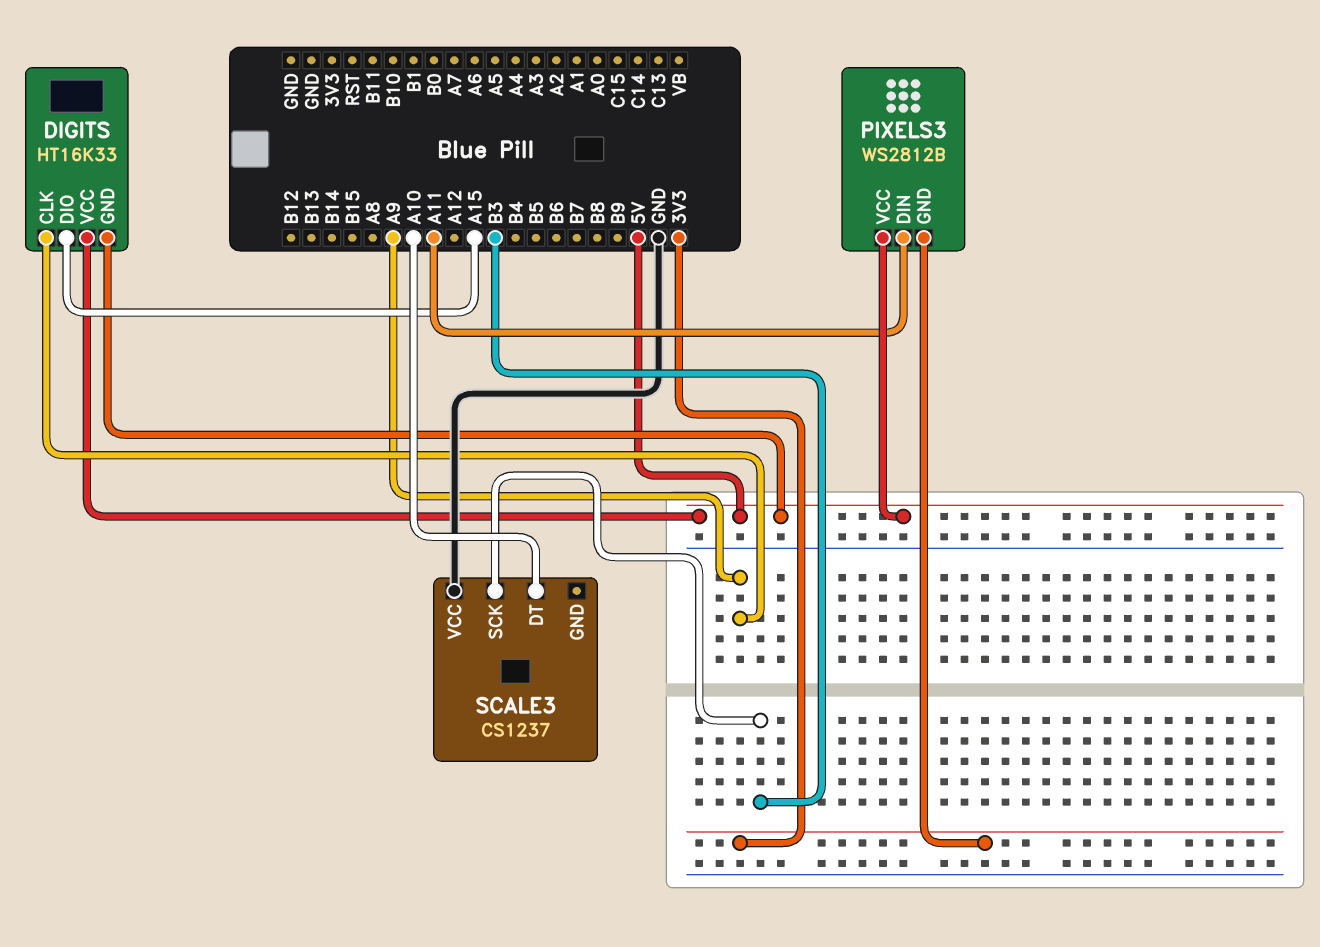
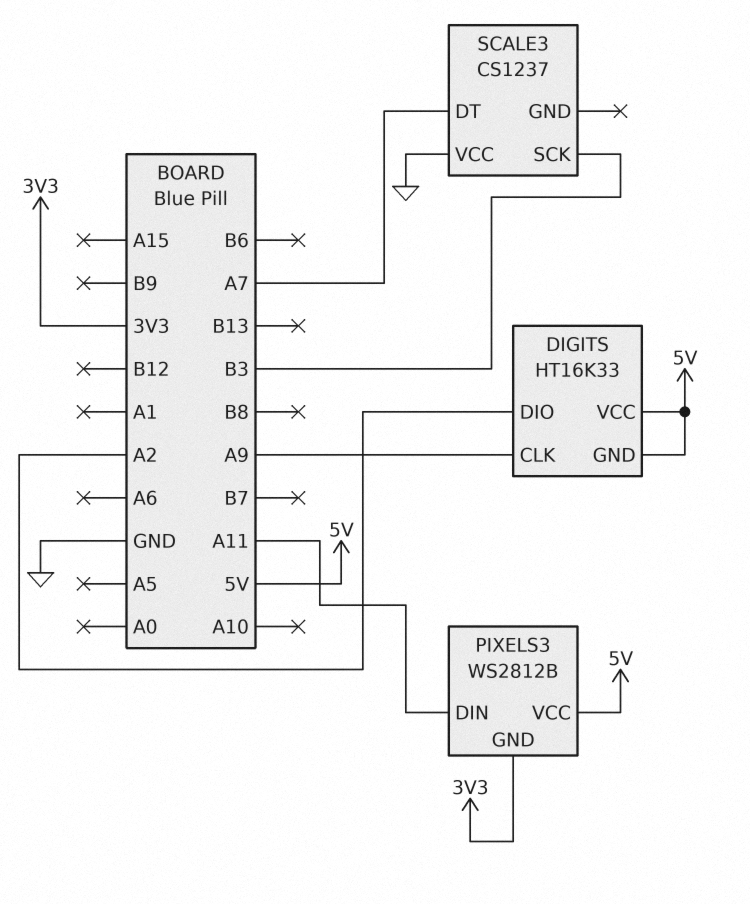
DIGITS pin DIO: A15 -> A2
SCALE3 pin DT: A10 -> A7

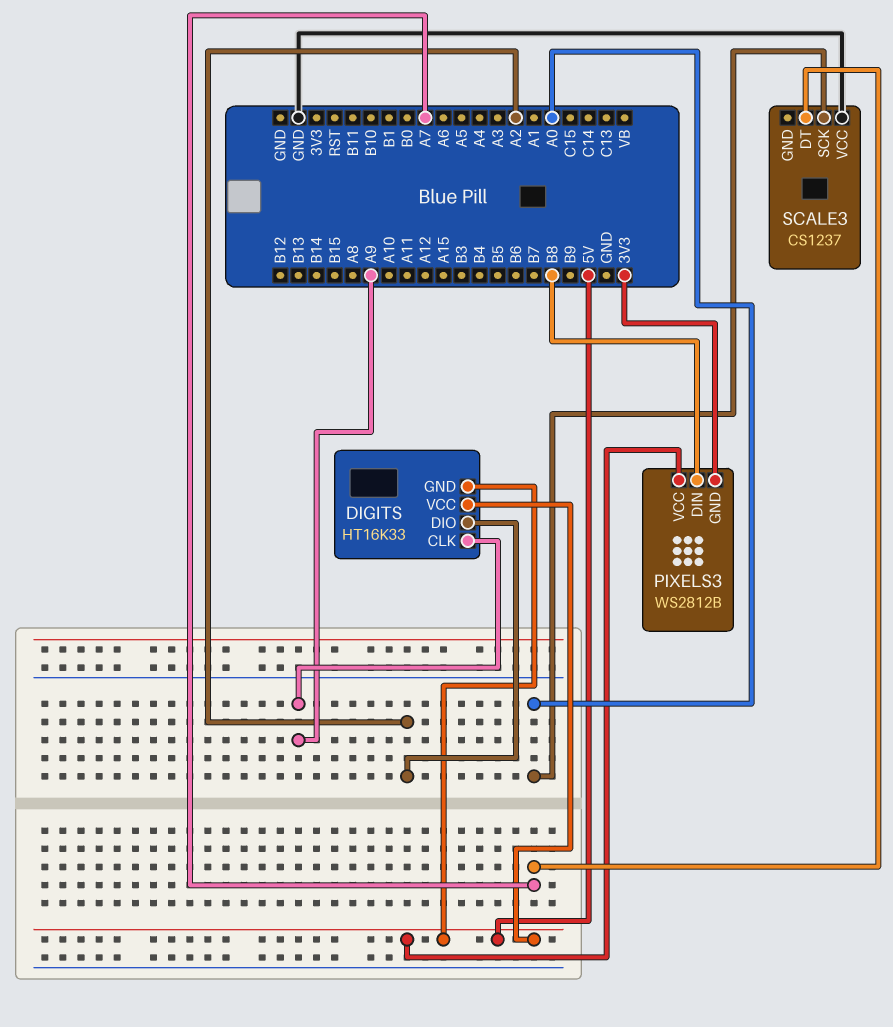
PIXELS3 pin DIN: A11 -> B8
SCALE3 pin SCK: B3 -> A0

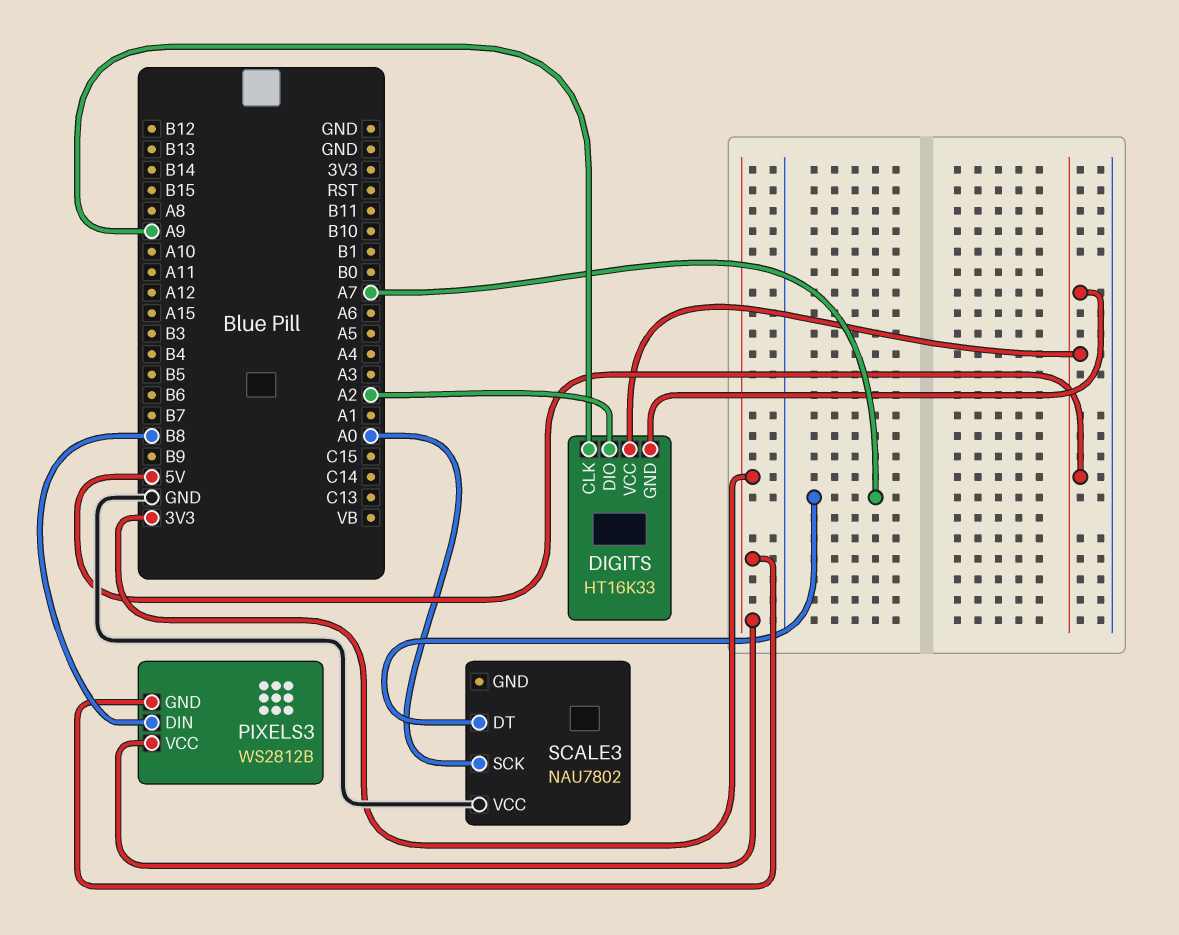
PIXELS3 pin VCC: 5V -> 3V3
SCALE3: CS1237 -> NAU7802

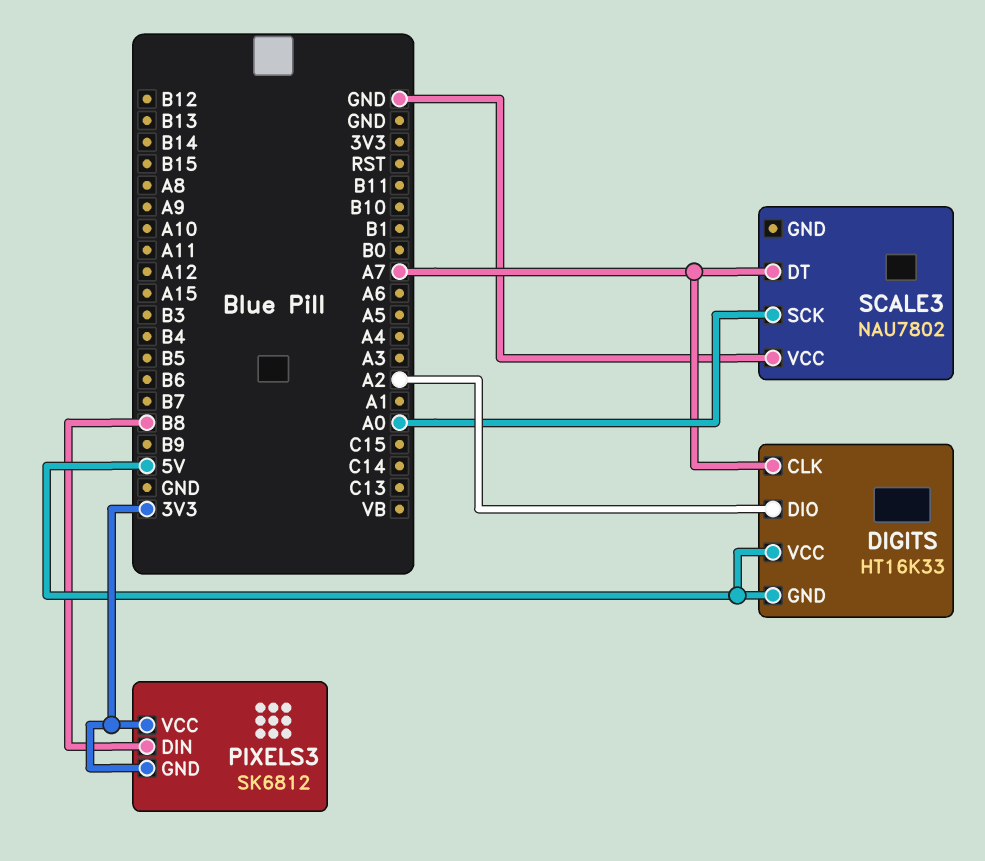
DIGITS pin CLK: A9 -> A7
PIXELS3: WS2812B -> SK6812

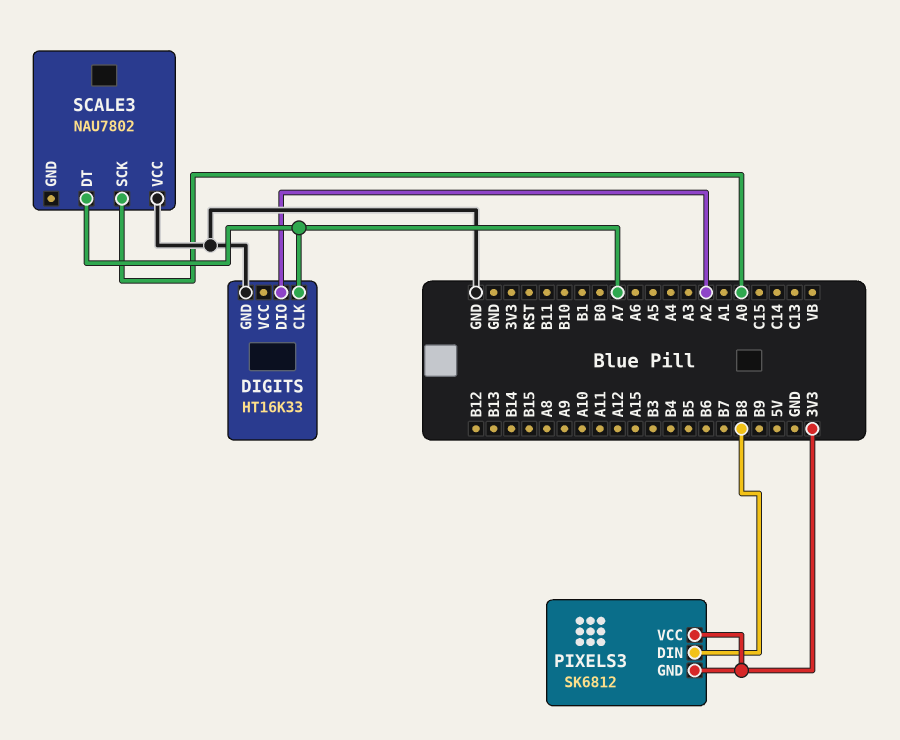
DIGITS pin GND: 5V -> GND
DIGITS pin VCC: 5V -> none

